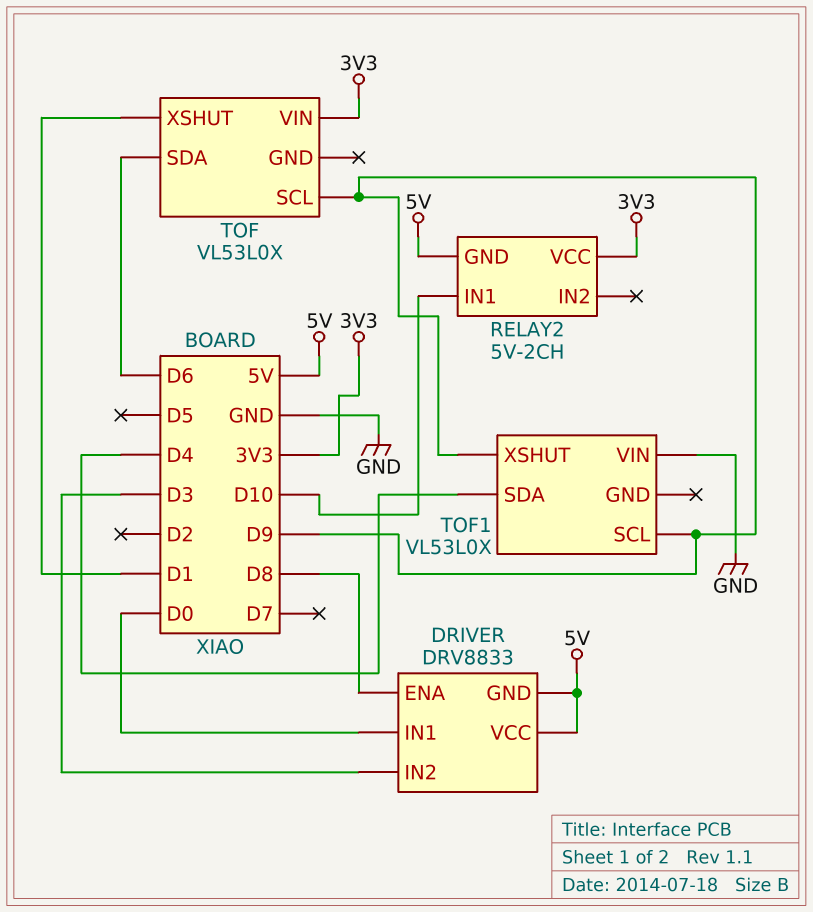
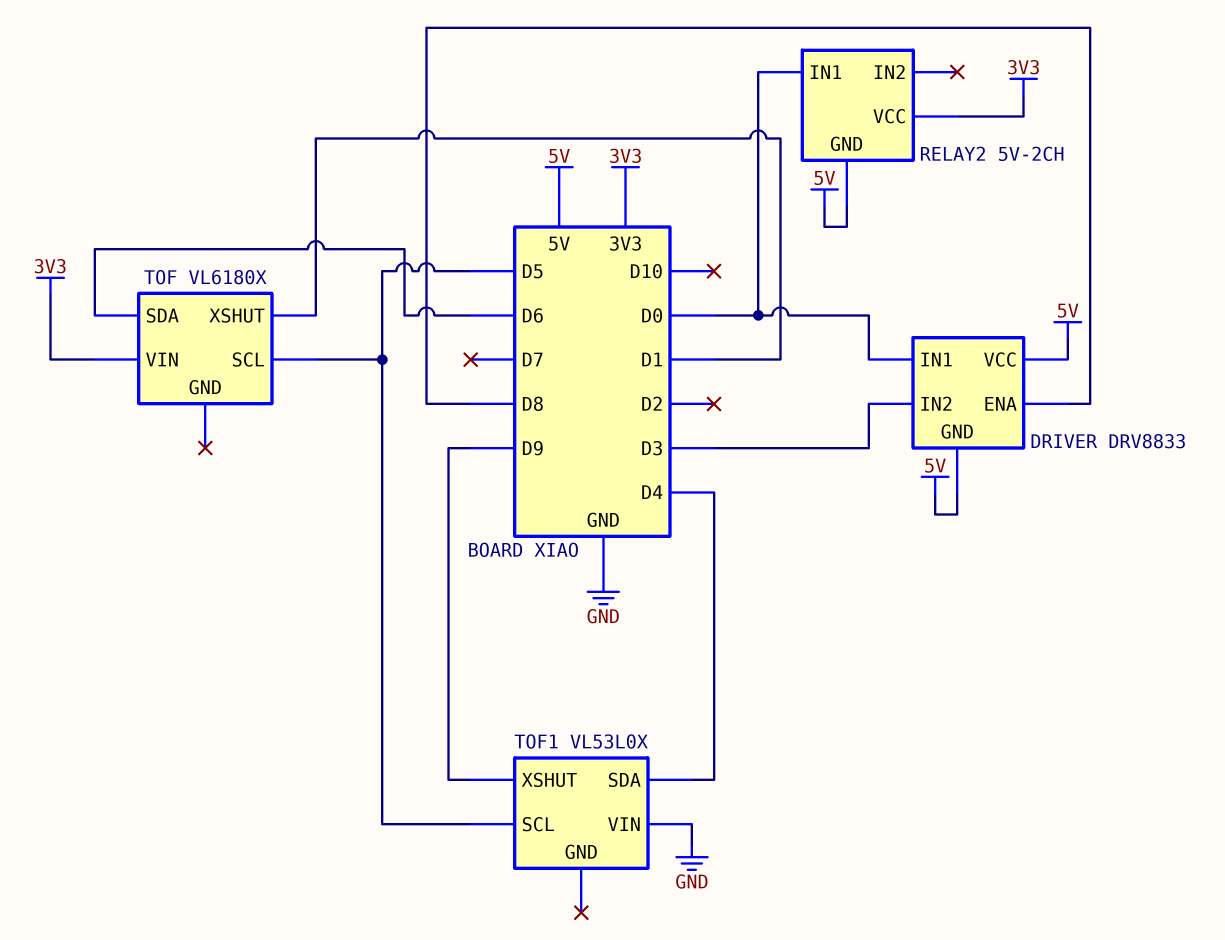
RELAY2 pin IN1: D10 -> D0
TOF: VL53L0X -> VL6180X
TOF pin SCL: D9 -> D5
TOF1 pin SCL: D9 -> D5

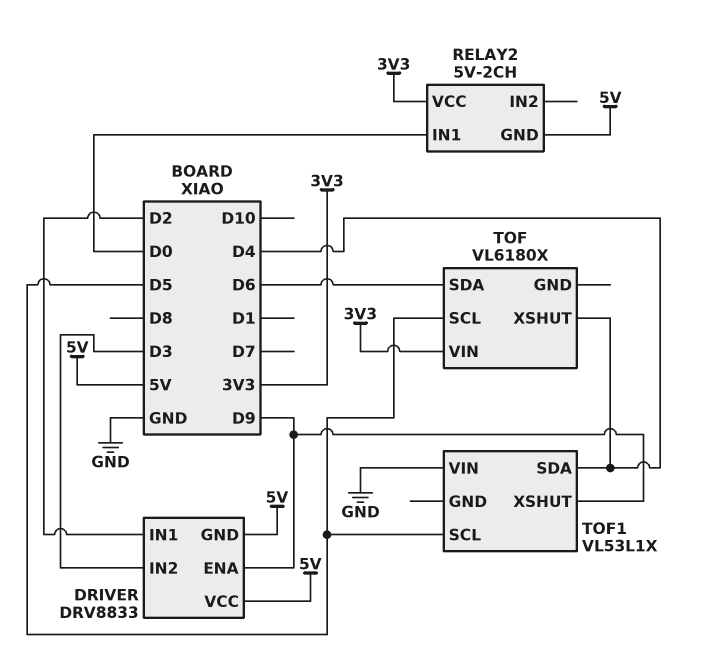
DRIVER pin ENA: D8 -> D9
DRIVER pin IN1: D0 -> D2
TOF pin XSHUT: D1 -> D4
TOF1: VL53L0X -> VL53L1X

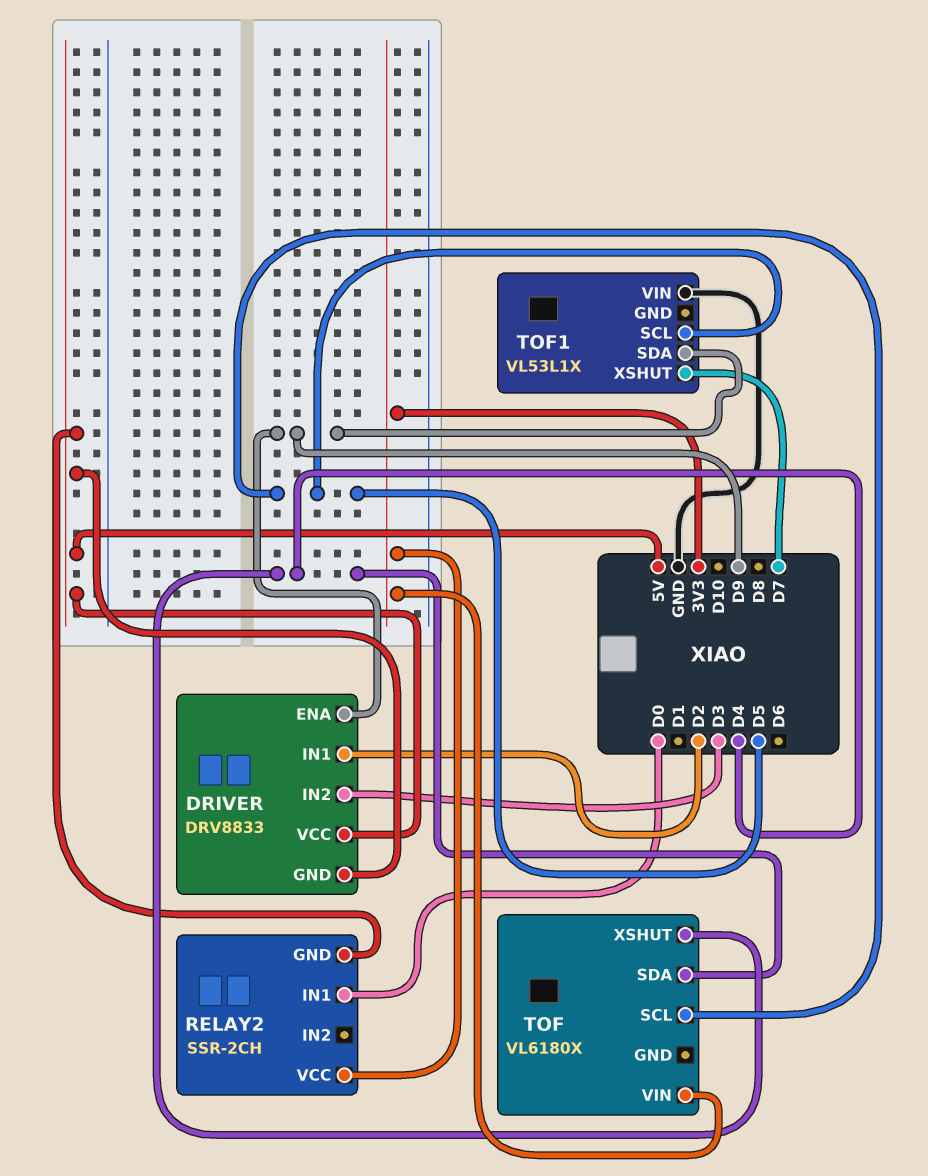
RELAY2: 5V-2CH -> SSR-2CH
TOF pin SDA: D6 -> D4
TOF1 pin SDA: D4 -> D9
TOF1 pin XSHUT: D9 -> D7

